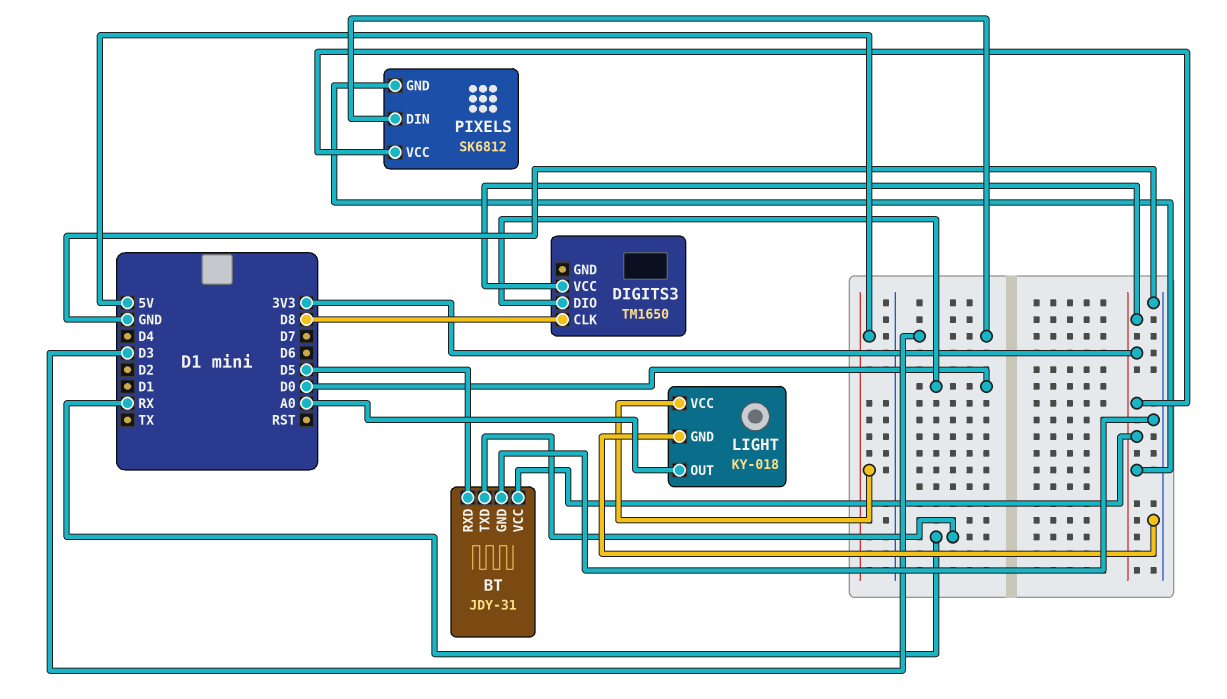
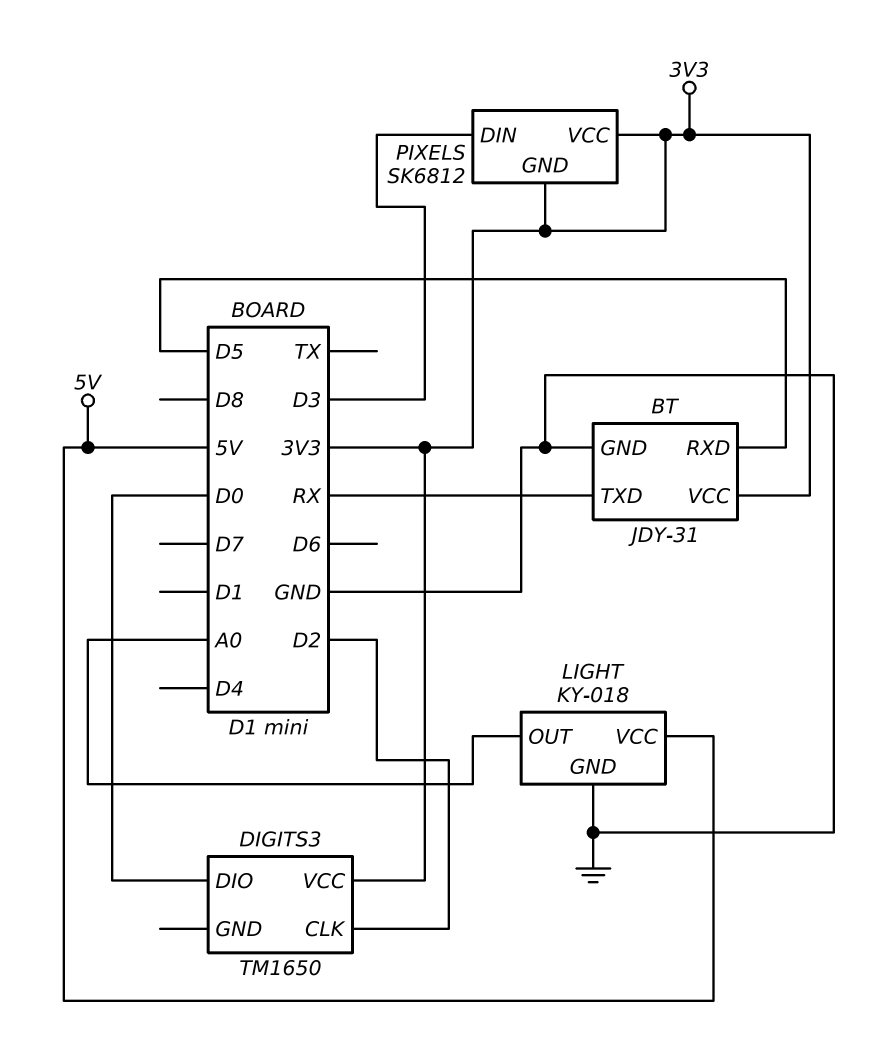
DIGITS3 pin CLK: D8 -> D2

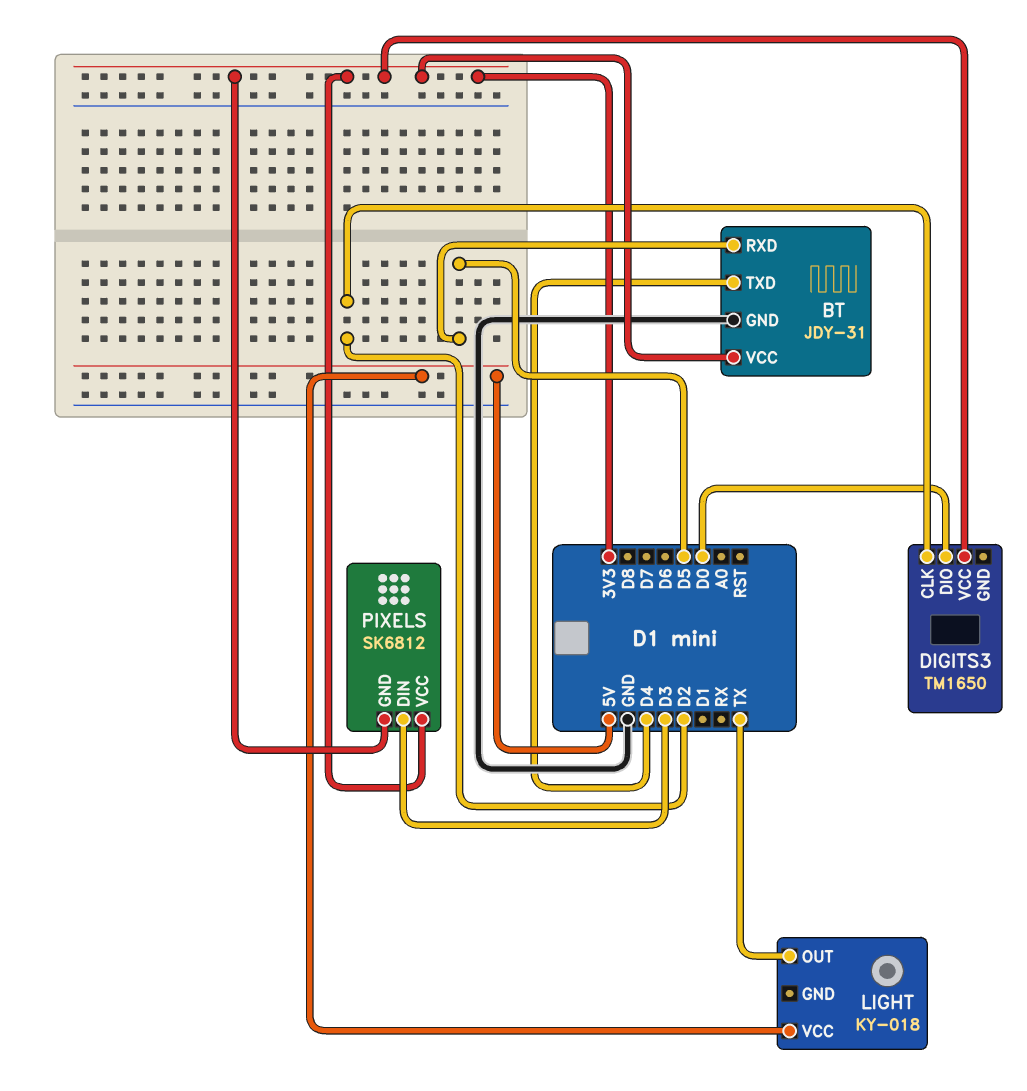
BT pin TXD: RX -> D4
LIGHT pin GND: GND -> none
LIGHT pin OUT: A0 -> TX

